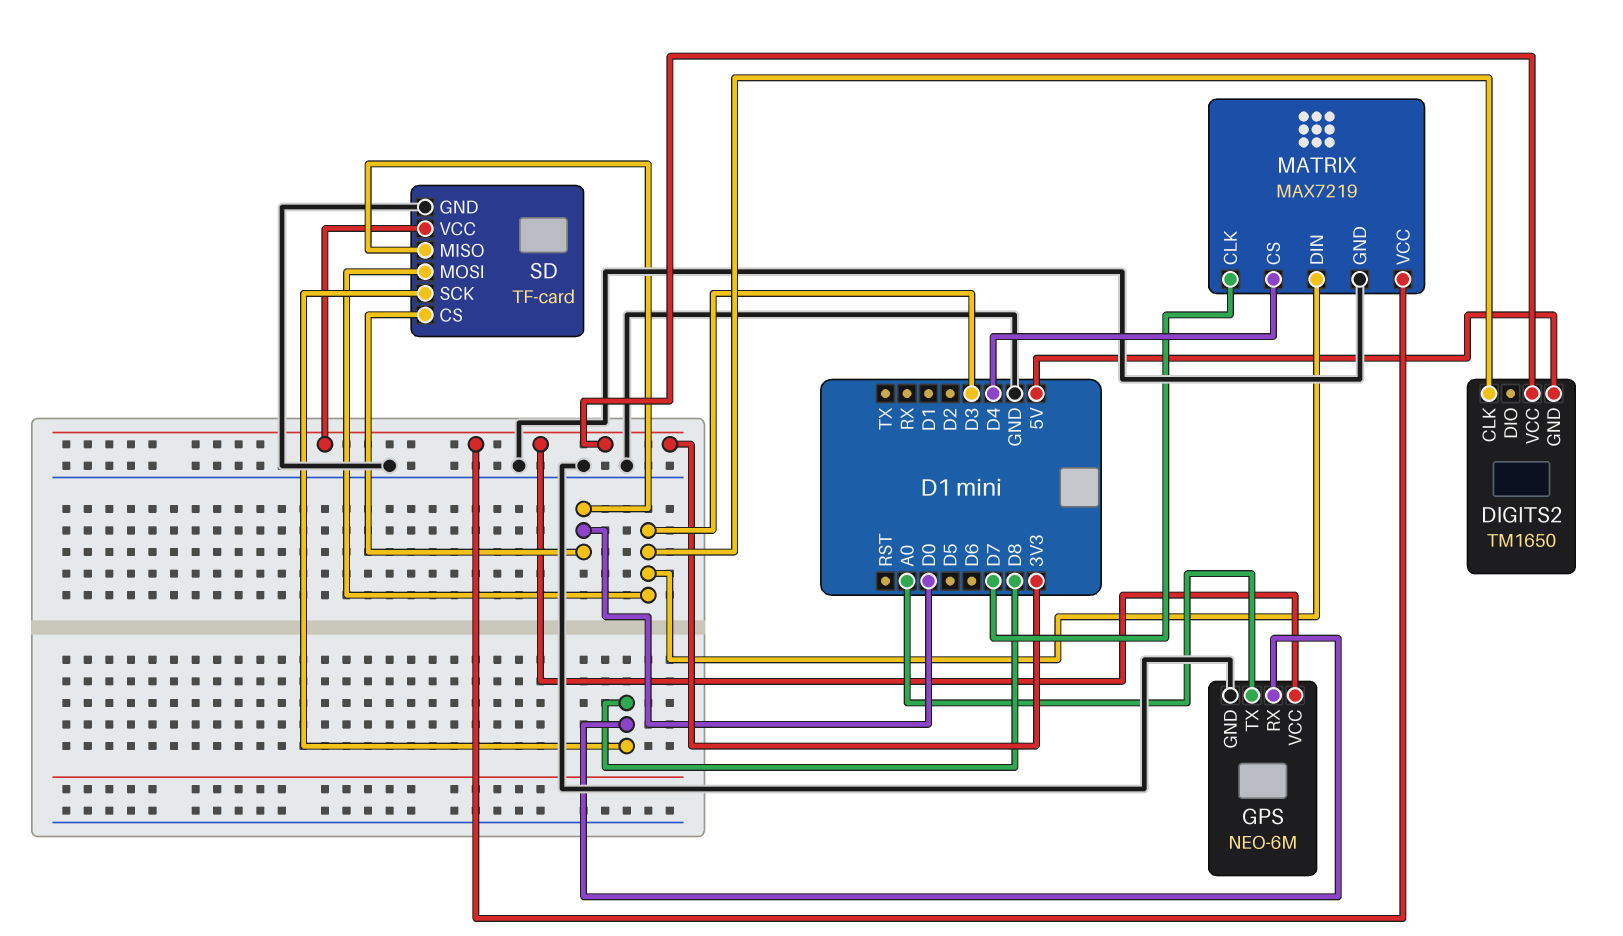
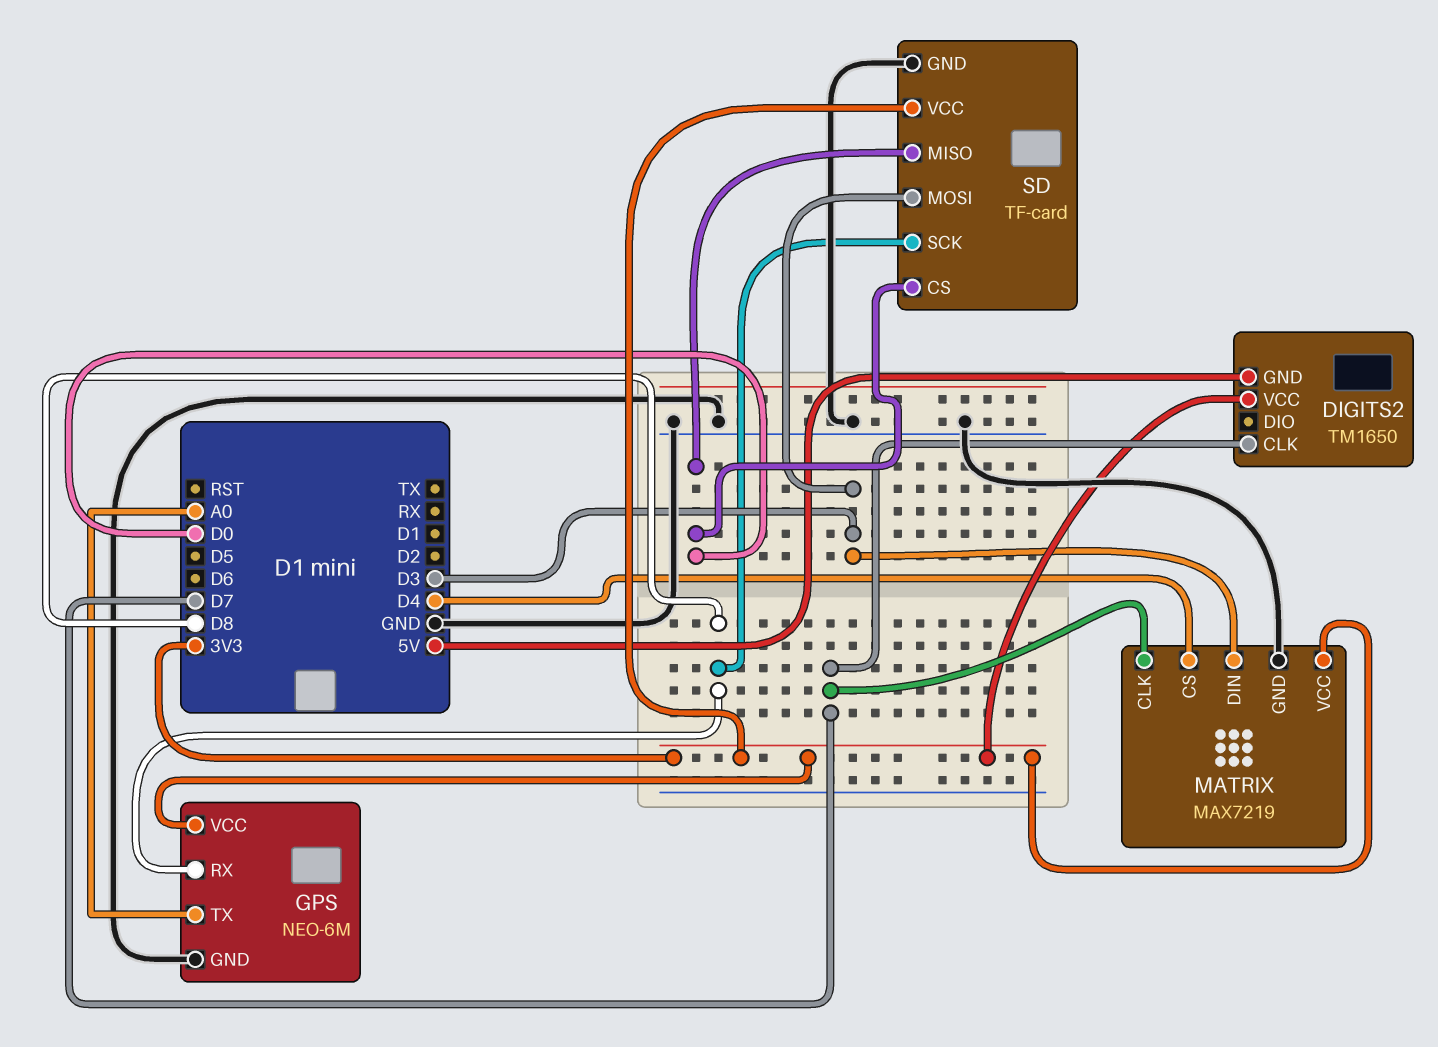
DIGITS2 pin CLK: D3 -> D7

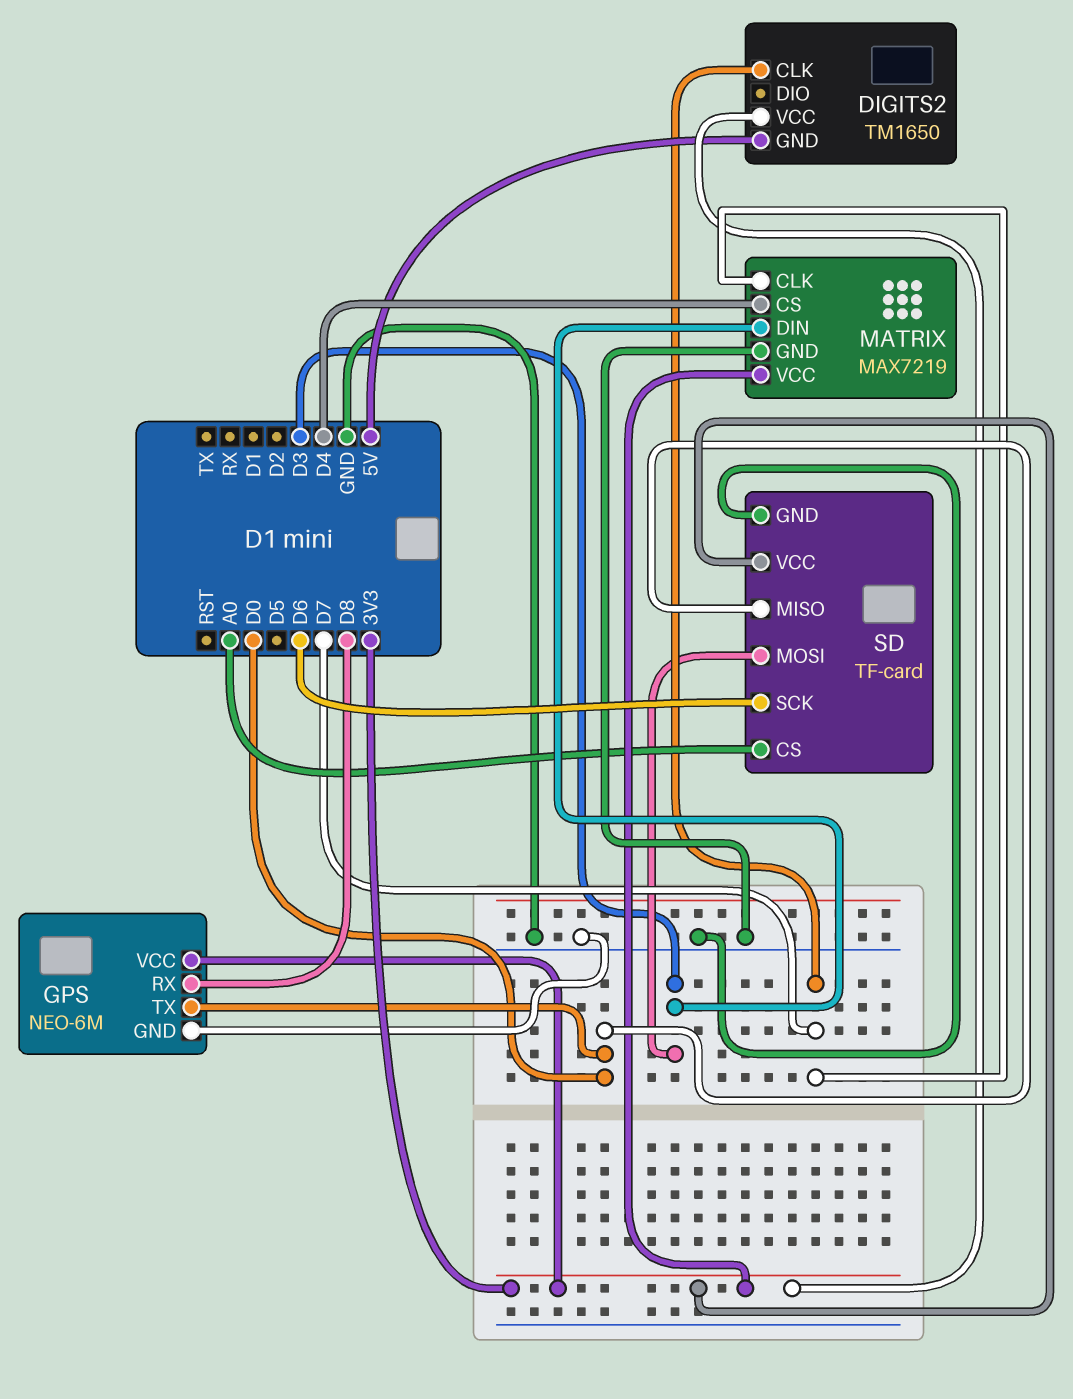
GPS pin TX: A0 -> D0
SD pin CS: D0 -> A0
SD pin SCK: D8 -> D6

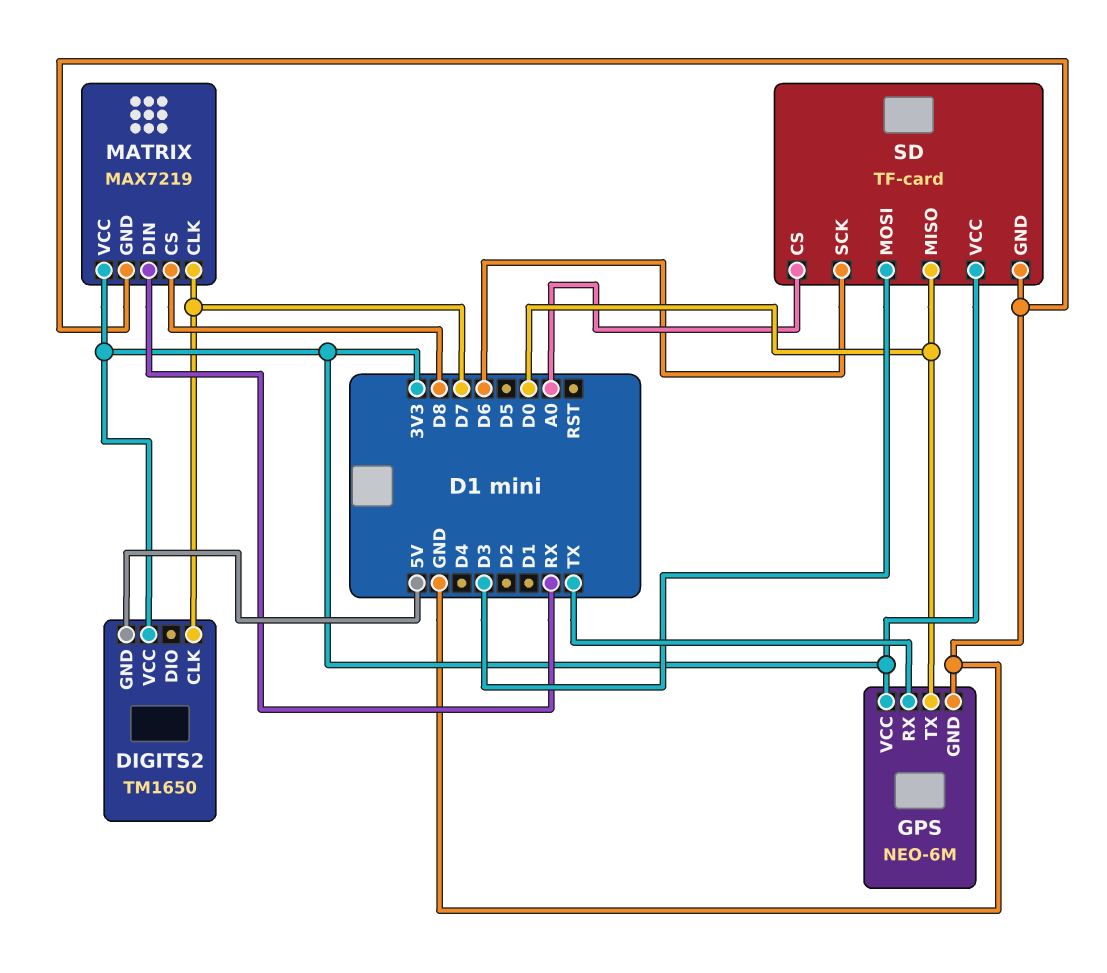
GPS pin RX: D8 -> TX
MATRIX pin CS: D4 -> D8
MATRIX pin DIN: D3 -> RX

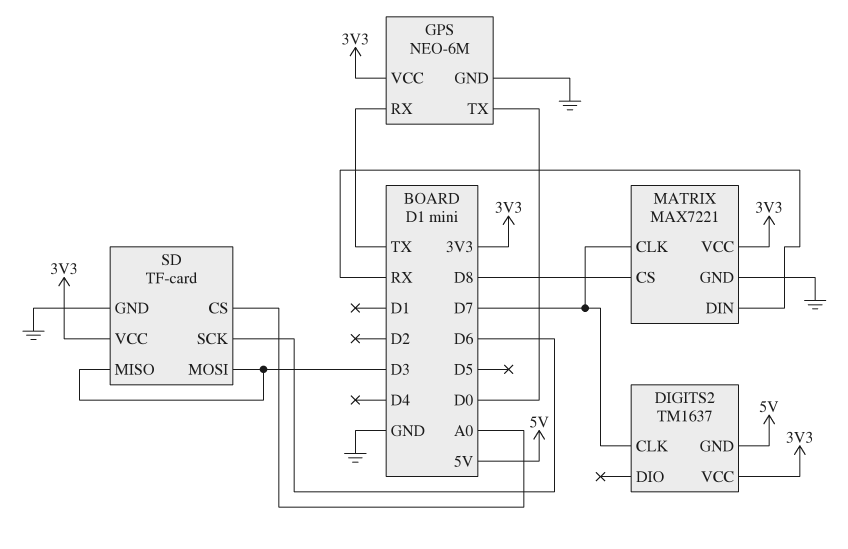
DIGITS2: TM1650 -> TM1637
MATRIX: MAX7219 -> MAX7221
SD pin MISO: D0 -> D3

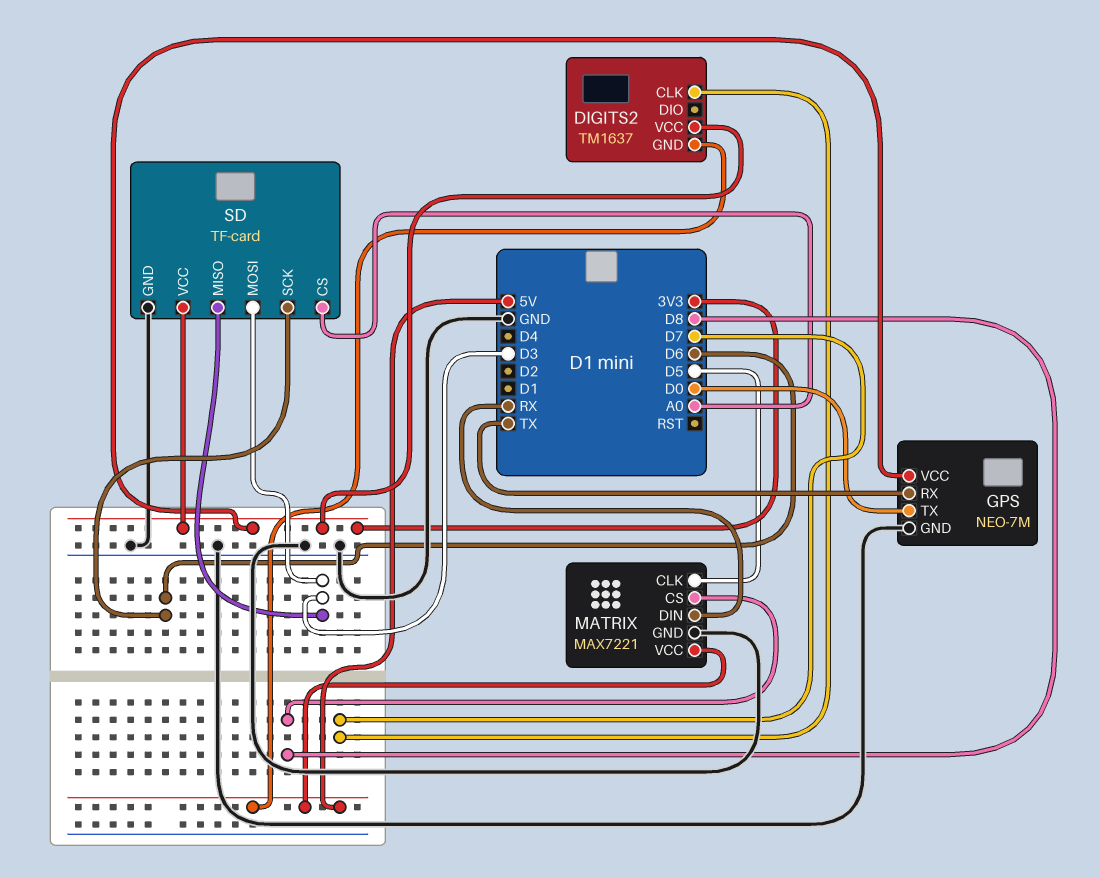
GPS: NEO-6M -> NEO-7M
MATRIX pin CLK: D7 -> D5
MATRIX pin VCC: 3V3 -> 5V

